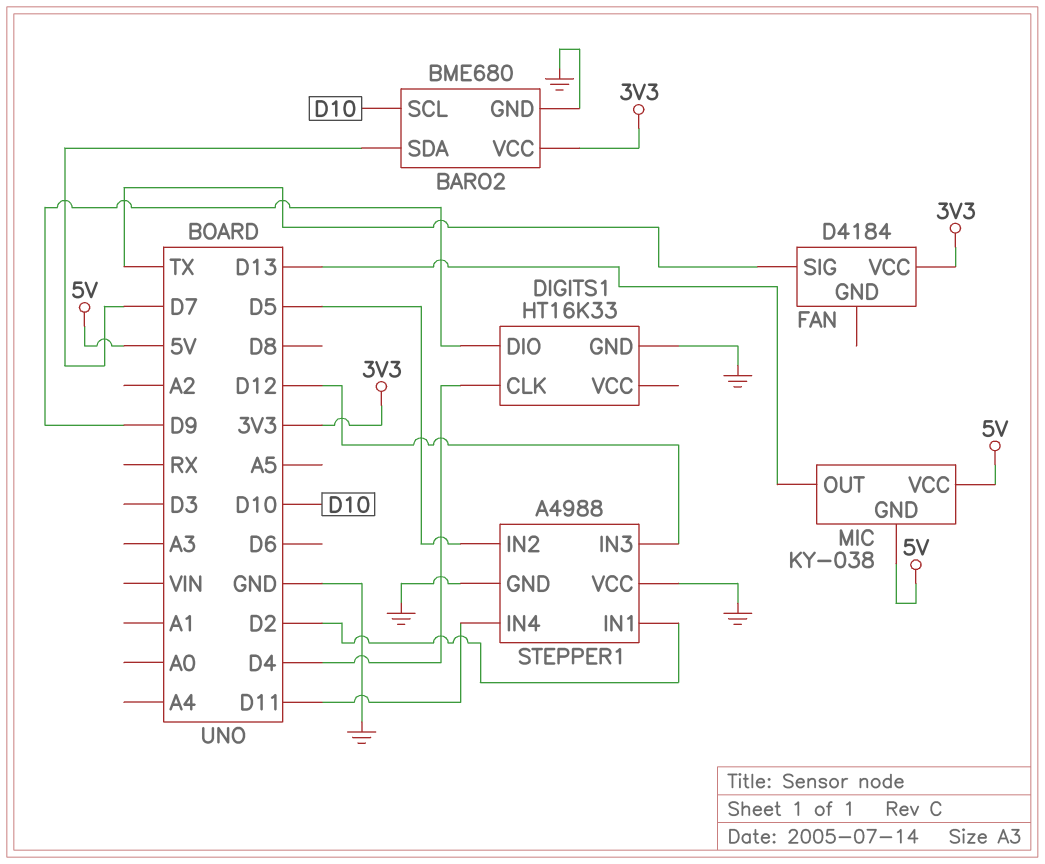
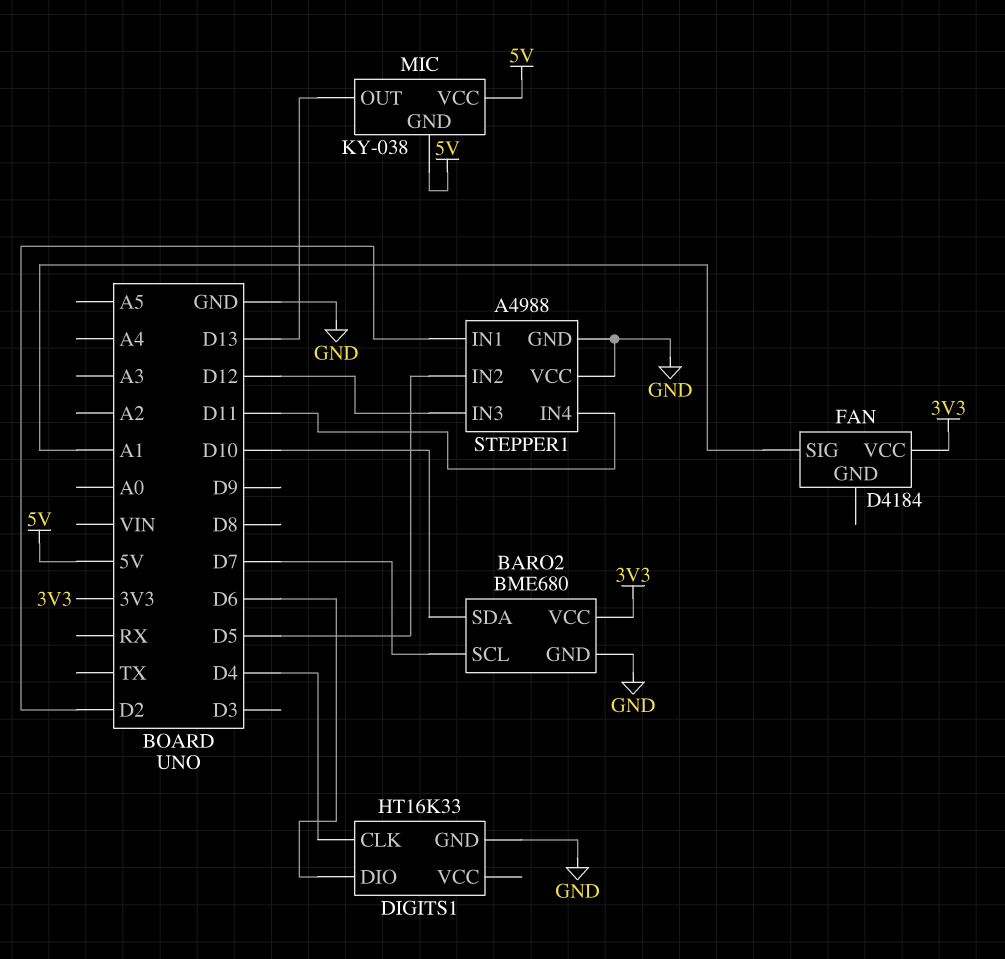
BARO2 pin SCL: D10 -> D7
BARO2 pin SDA: D7 -> D10
DIGITS1 pin DIO: D9 -> D6
FAN pin SIG: TX -> A1

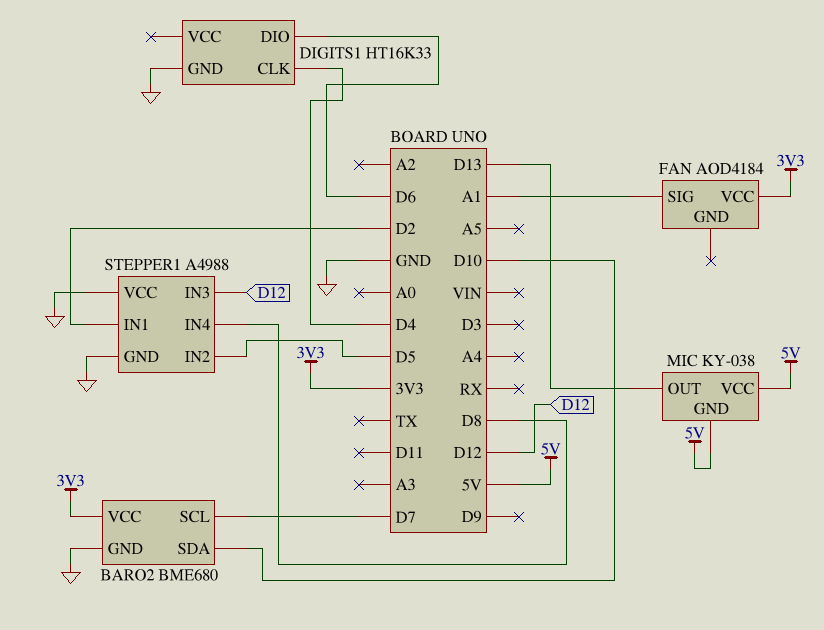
FAN: D4184 -> AOD4184
STEPPER1 pin IN4: D11 -> D8

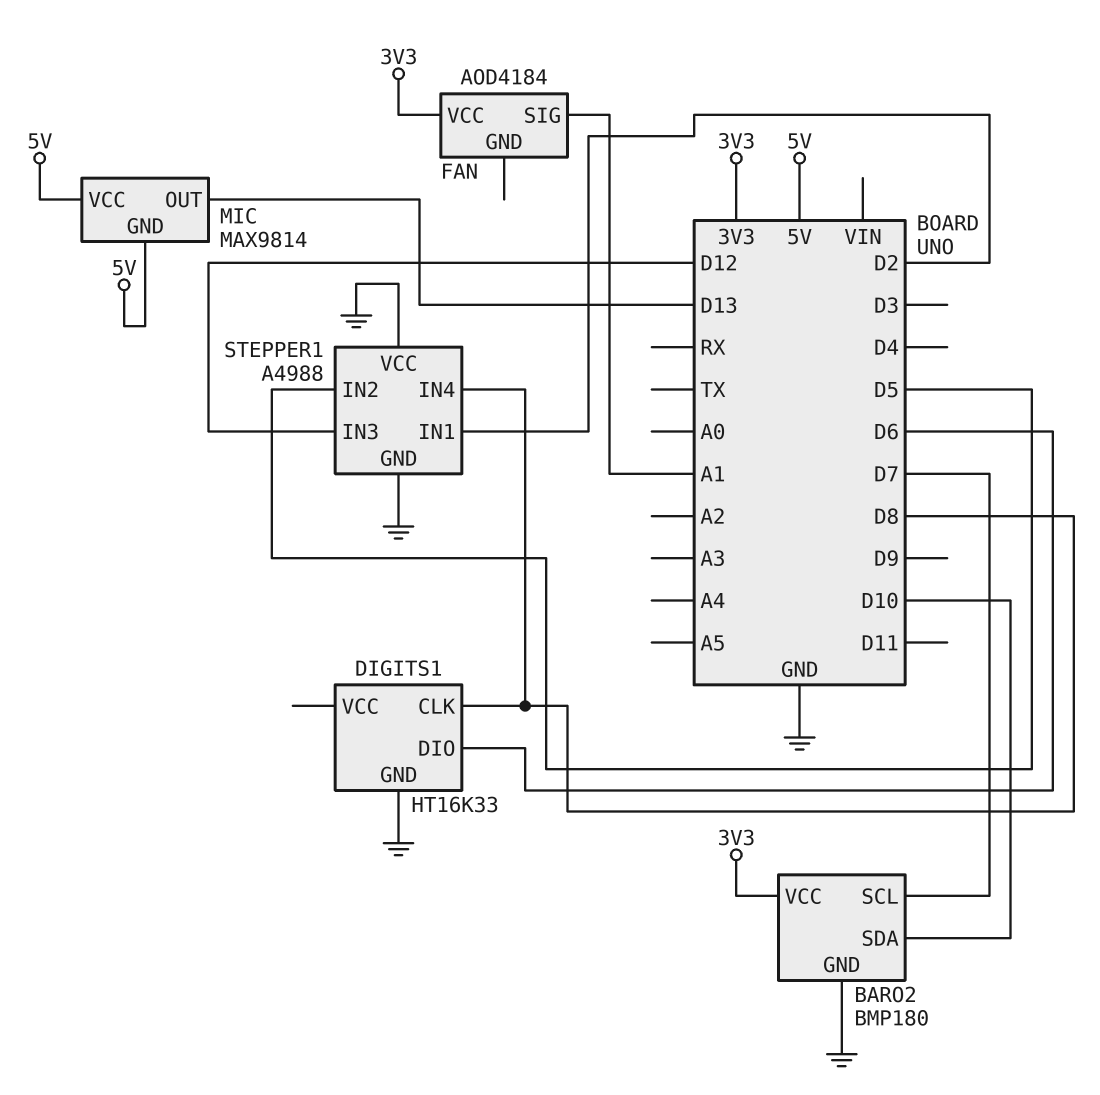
BARO2: BME680 -> BMP180
DIGITS1 pin CLK: D4 -> D8
MIC: KY-038 -> MAX9814

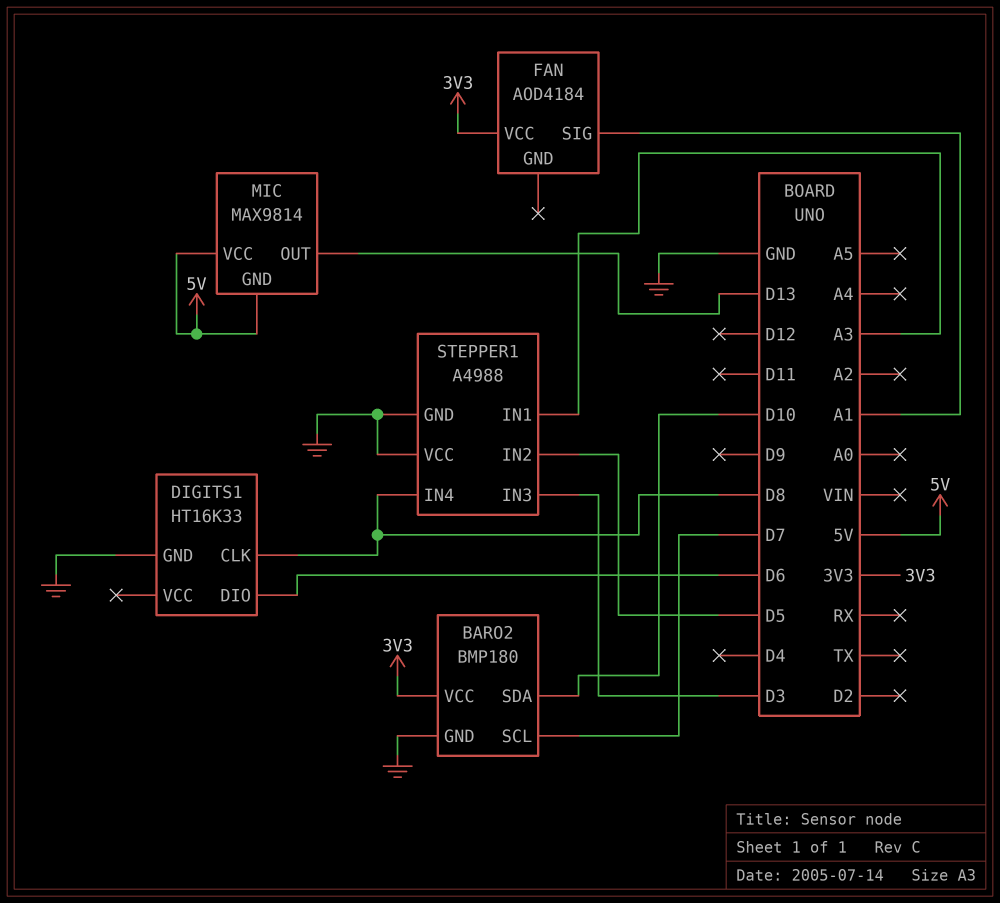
STEPPER1 pin IN1: D2 -> A3
STEPPER1 pin IN3: D12 -> D3

